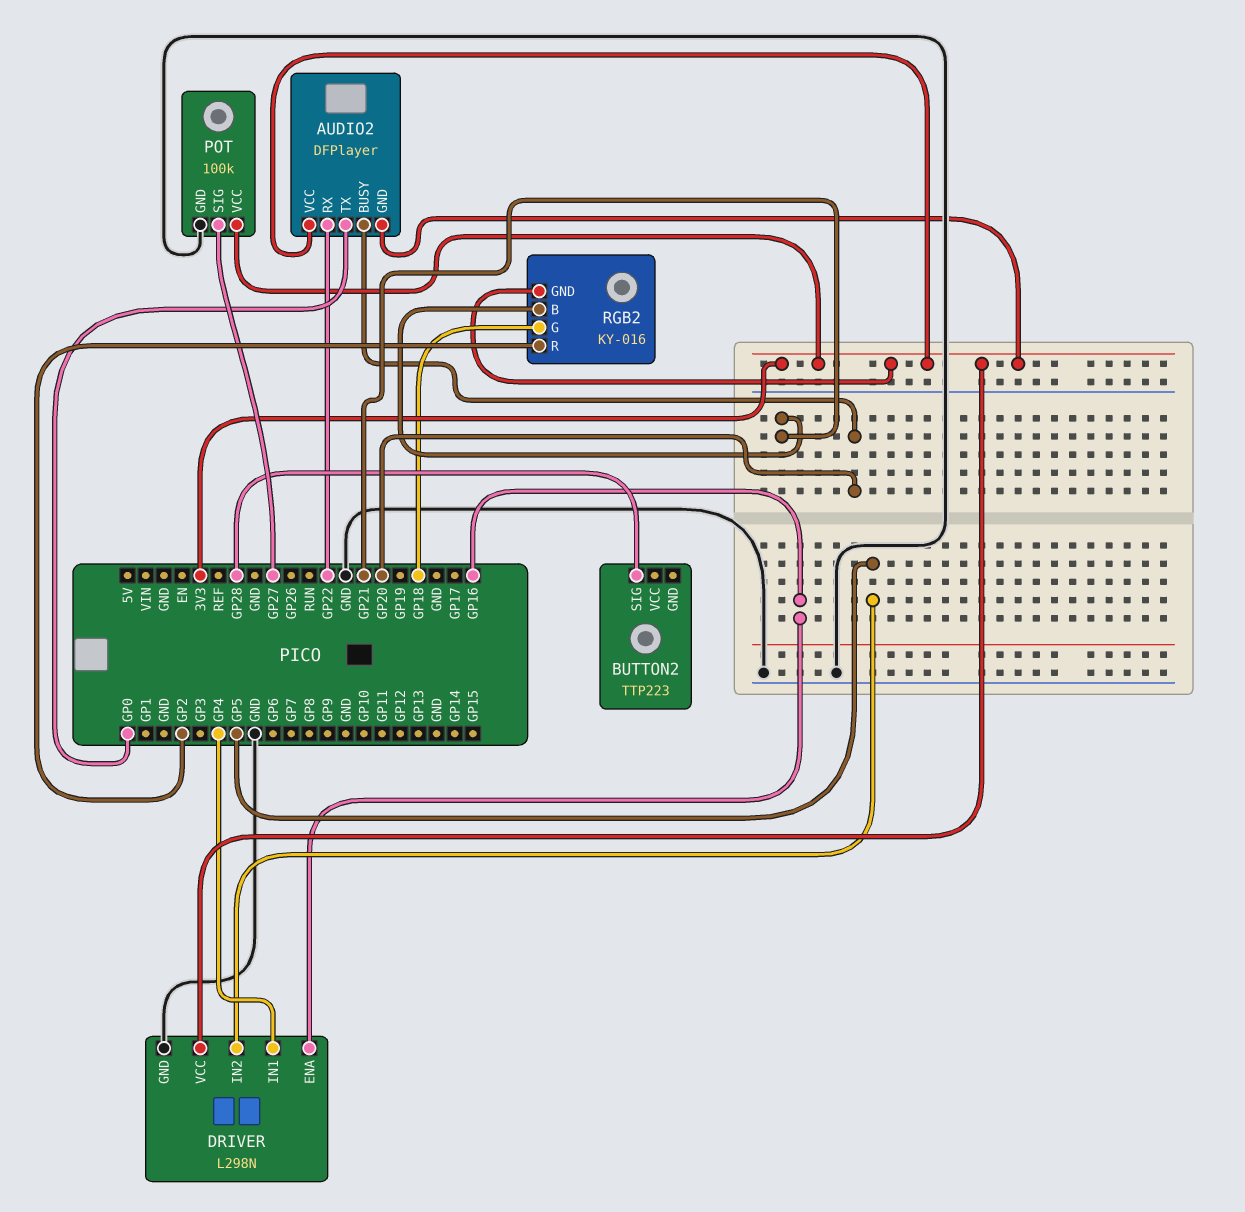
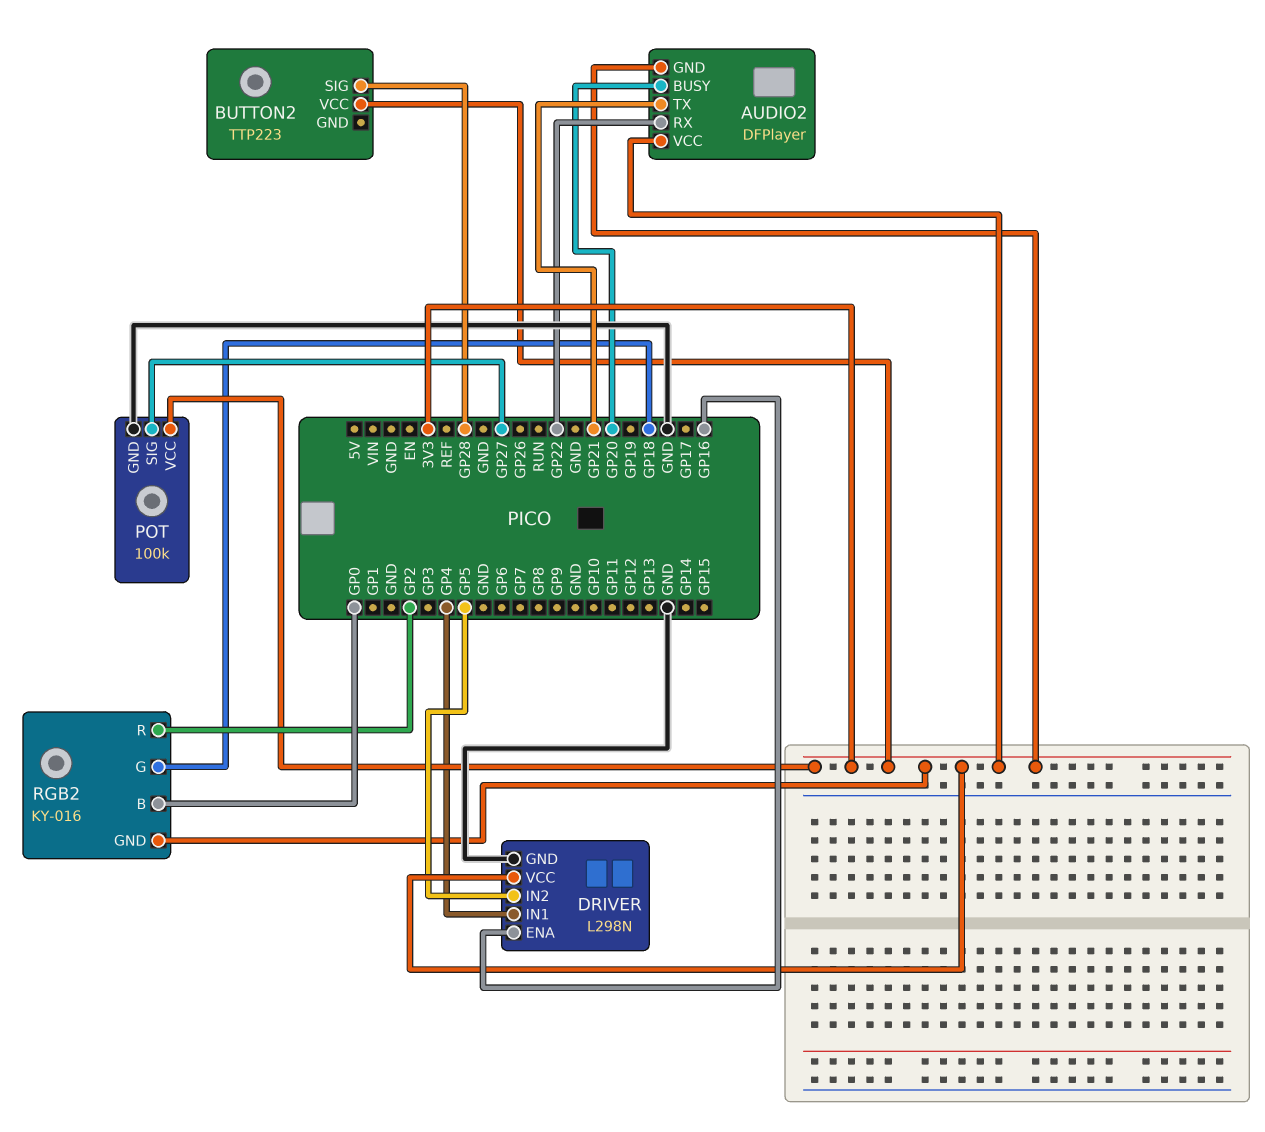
AUDIO2 pin TX: GP0 -> GP21
BUTTON2 pin VCC: none -> 3V3
RGB2 pin B: GP21 -> GP0

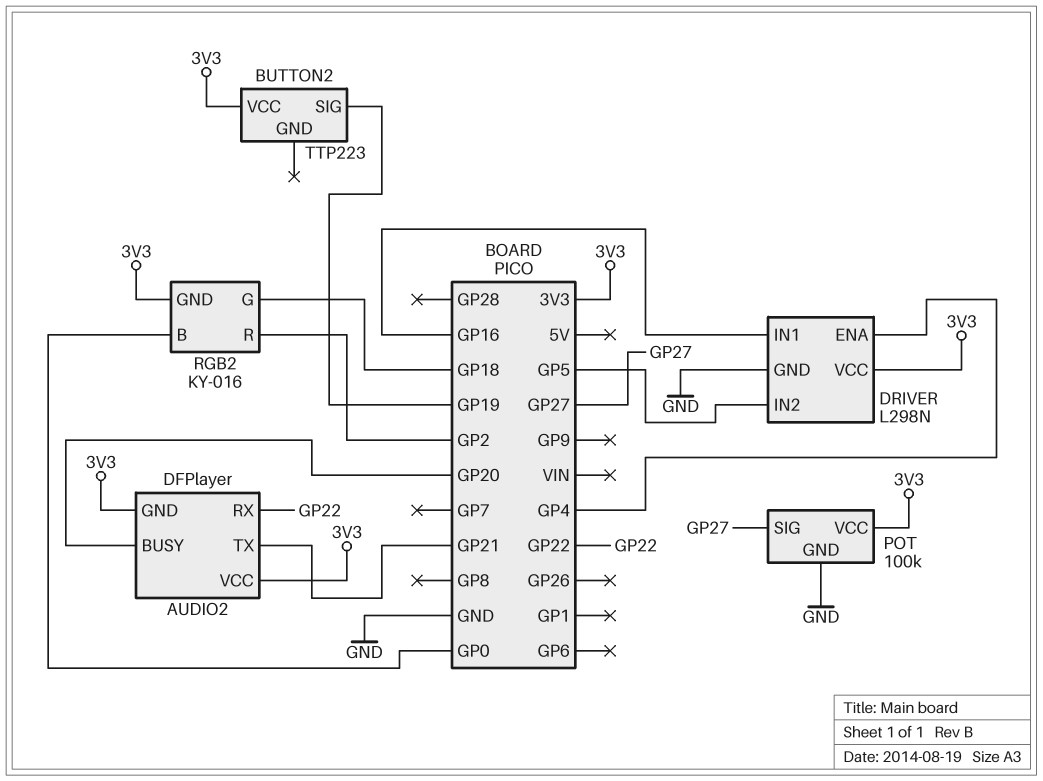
BUTTON2 pin SIG: GP28 -> GP19
DRIVER pin ENA: GP16 -> GP4
DRIVER pin IN1: GP4 -> GP16

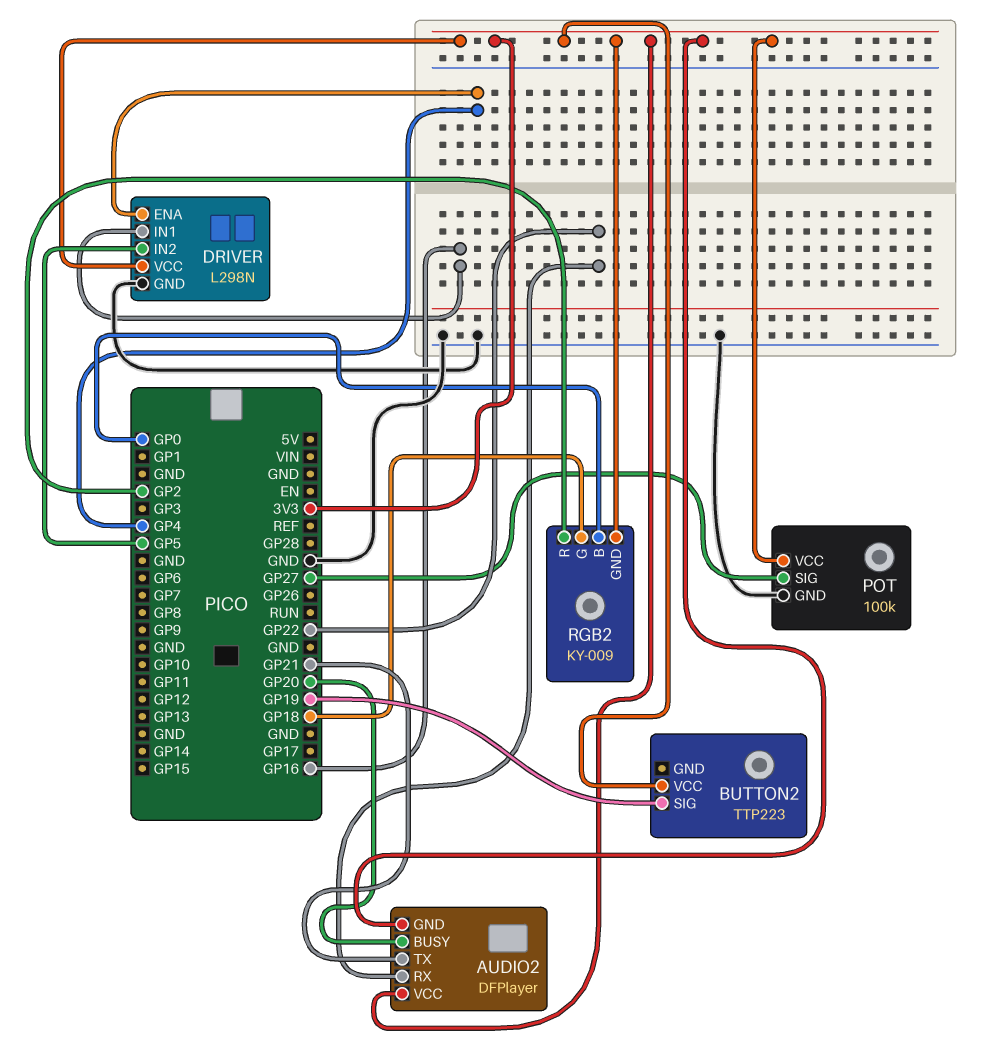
RGB2: KY-016 -> KY-009

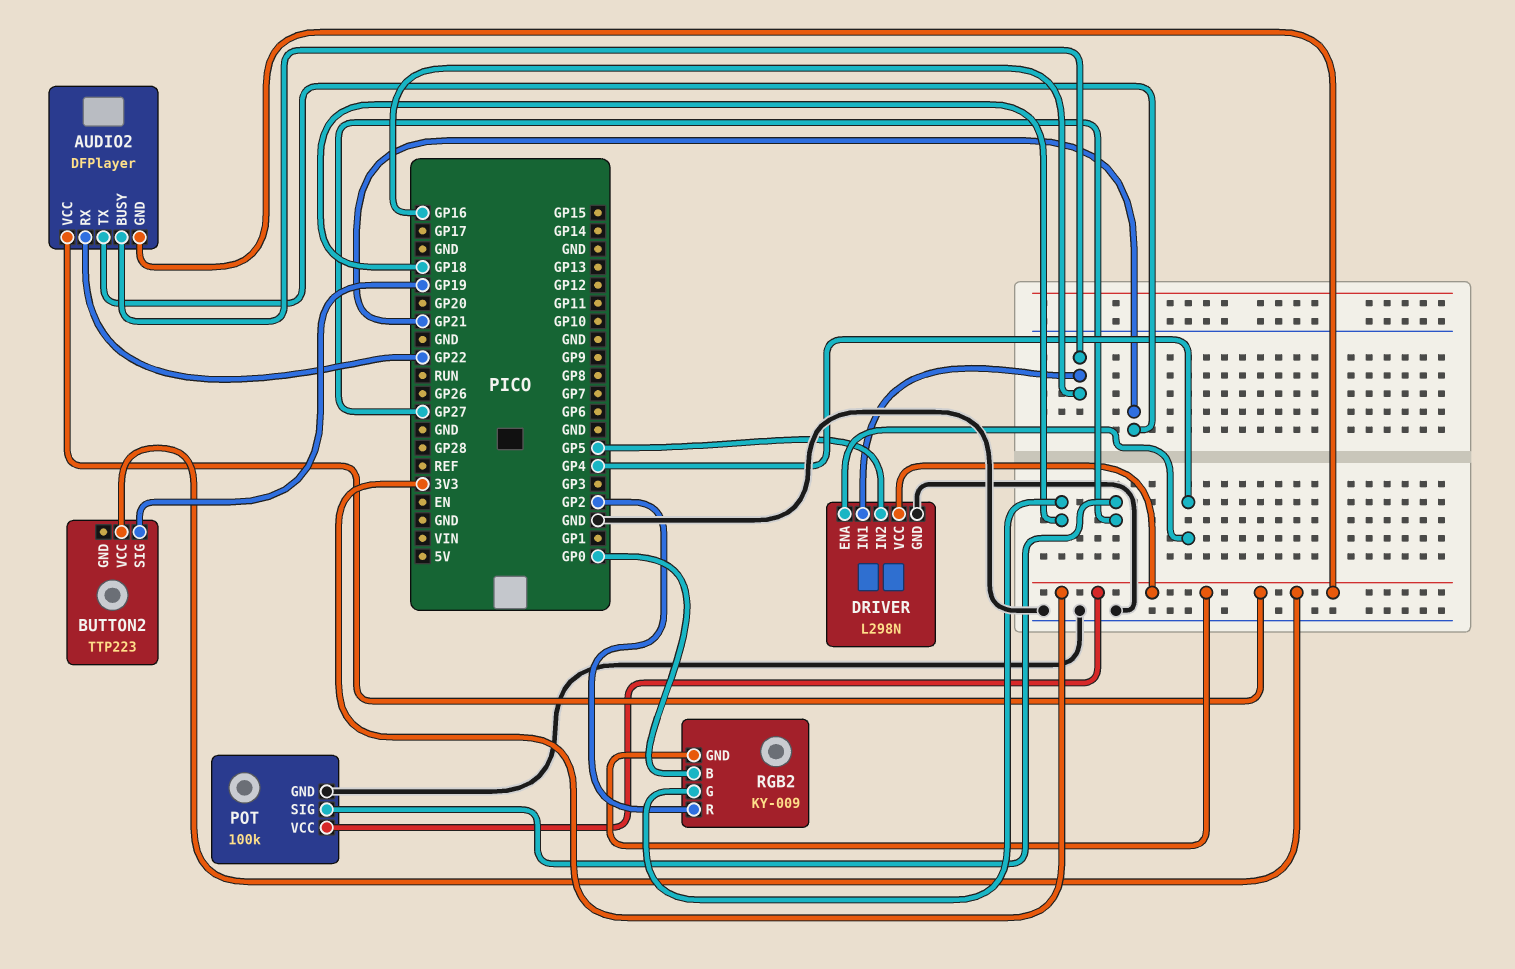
AUDIO2 pin BUSY: GP20 -> GP16

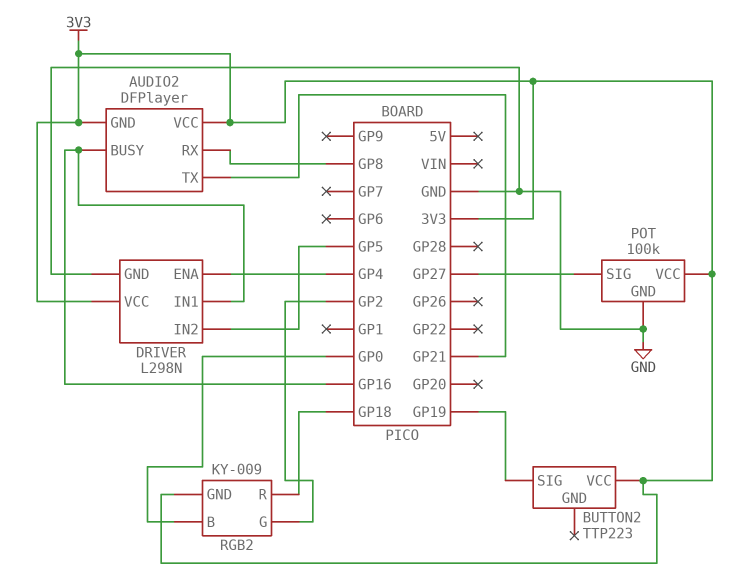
AUDIO2 pin RX: GP22 -> GP8
RGB2 pin G: GP18 -> GP2
RGB2 pin R: GP2 -> GP18

